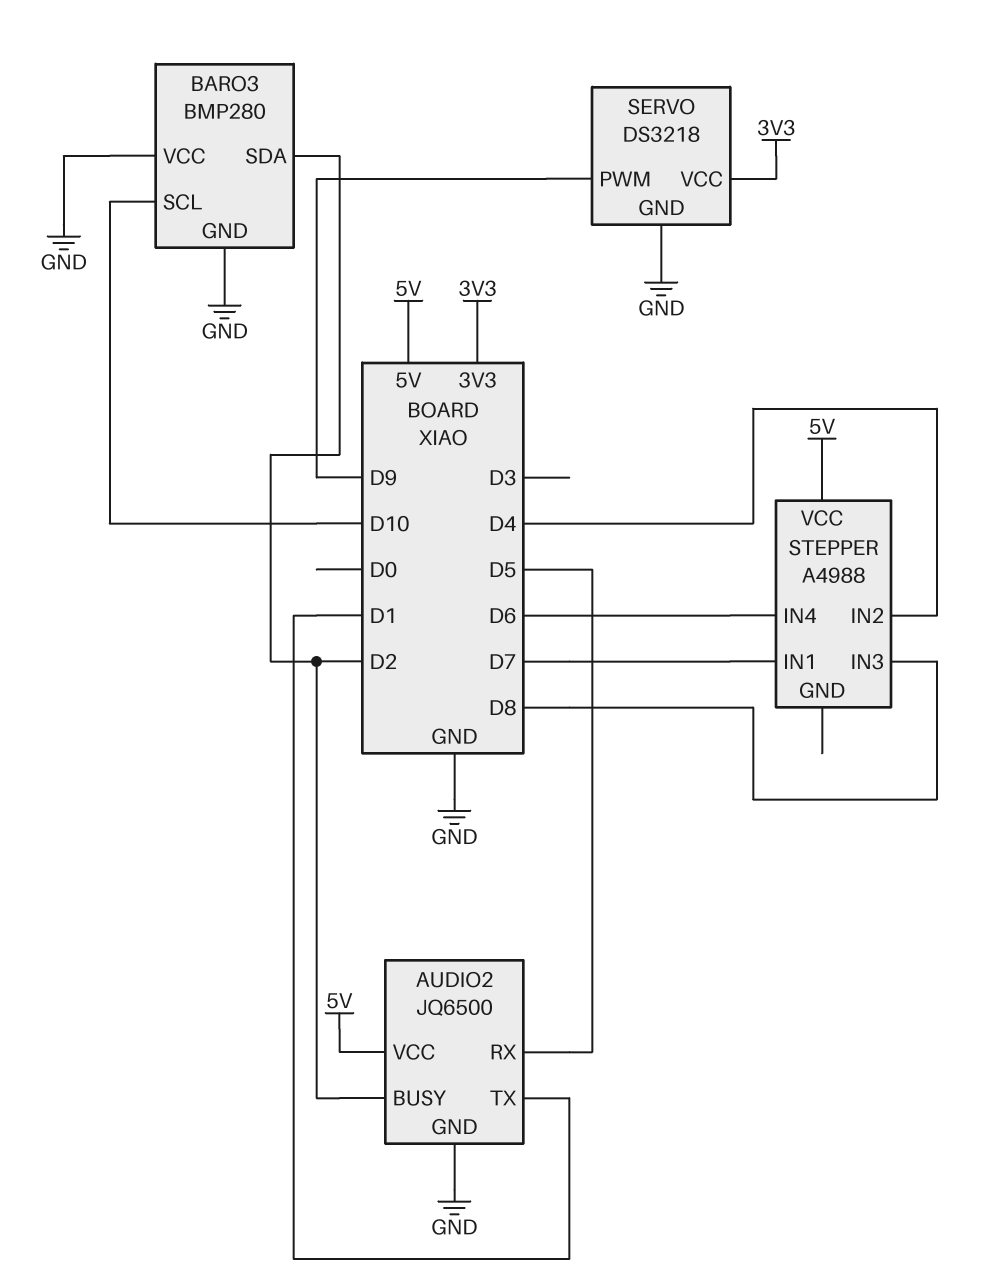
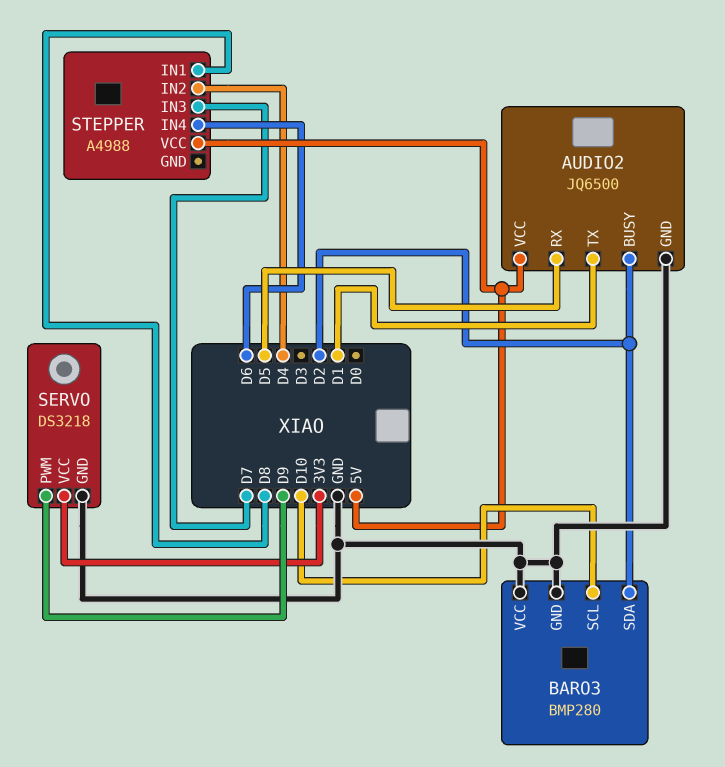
STEPPER pin IN1: D7 -> D8
STEPPER pin IN3: D8 -> D7

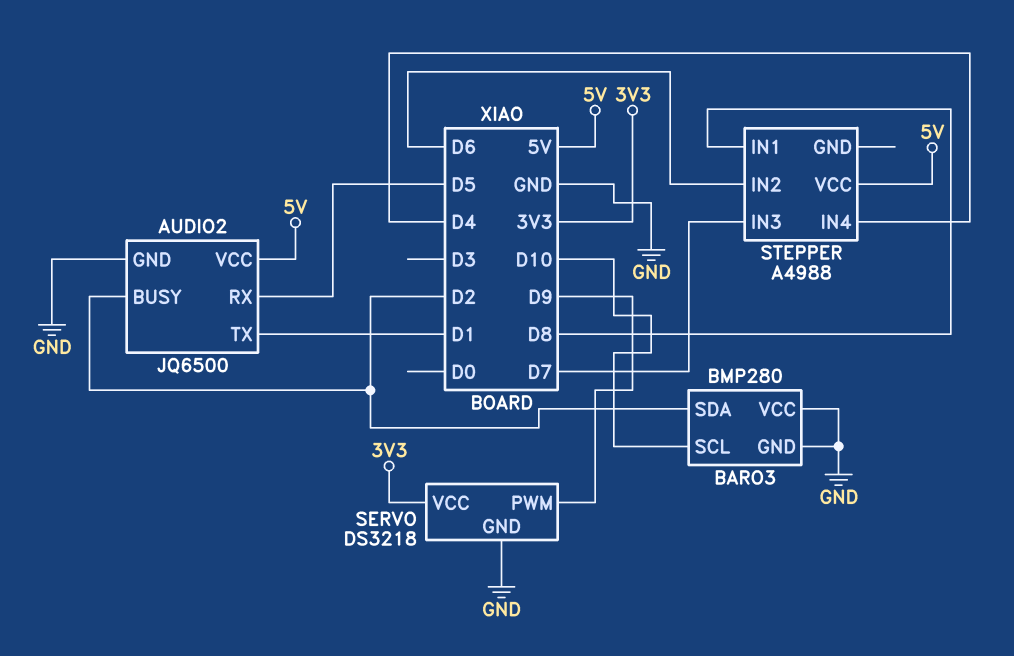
STEPPER pin IN2: D4 -> D6
STEPPER pin IN4: D6 -> D4

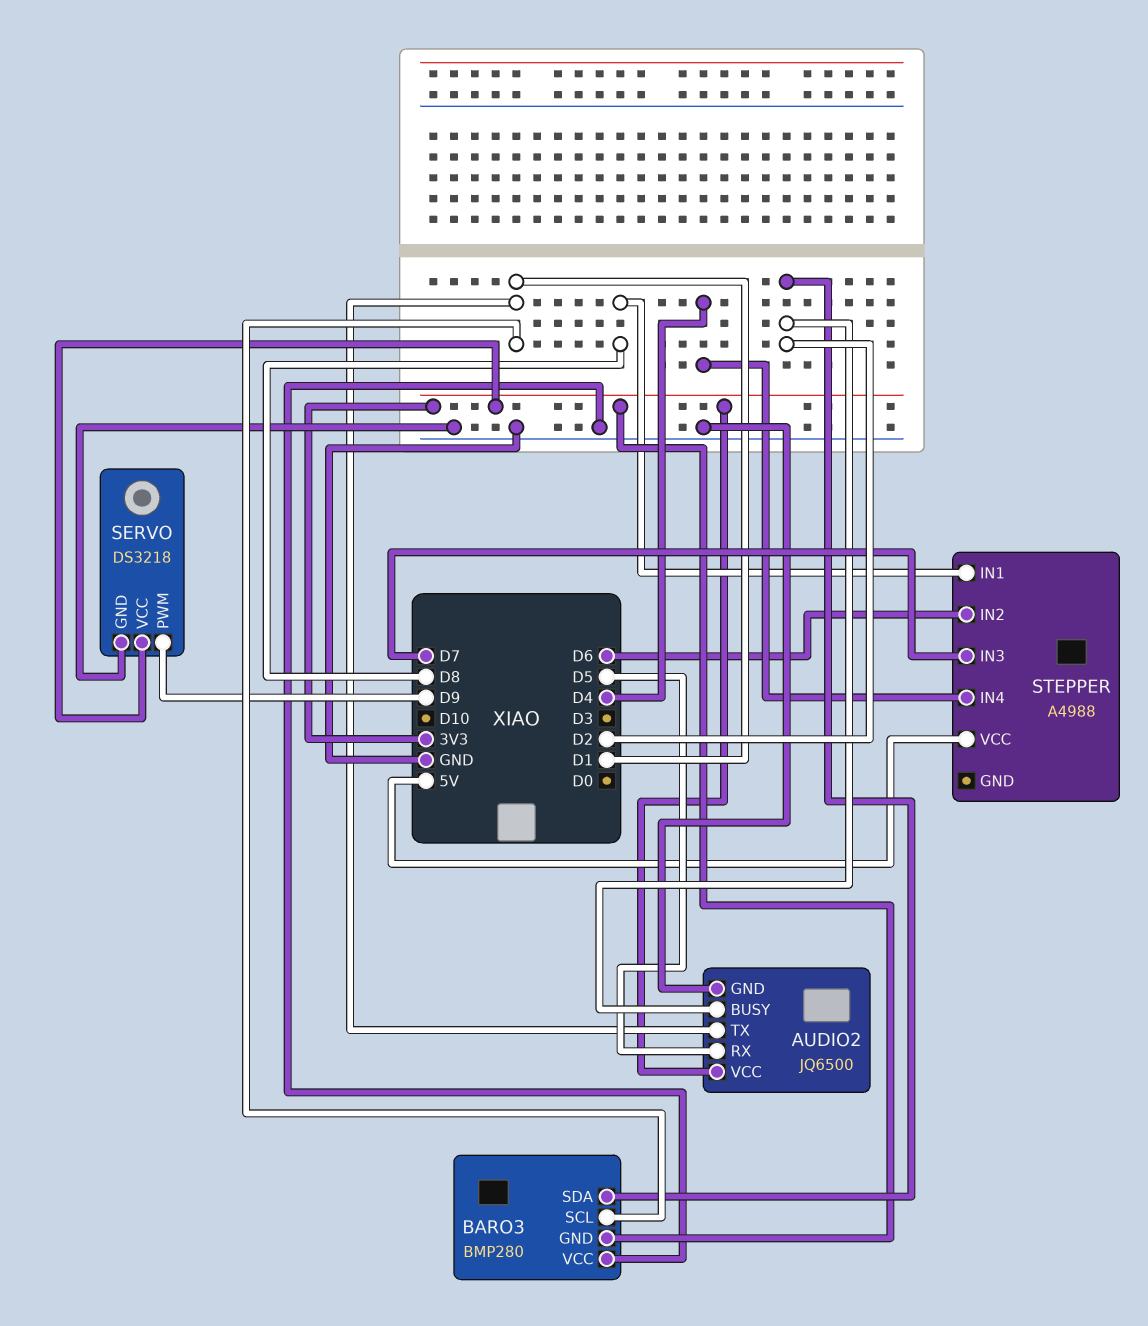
AUDIO2 pin VCC: 5V -> 3V3
BARO3 pin GND: GND -> 3V3
BARO3 pin SCL: D10 -> D1

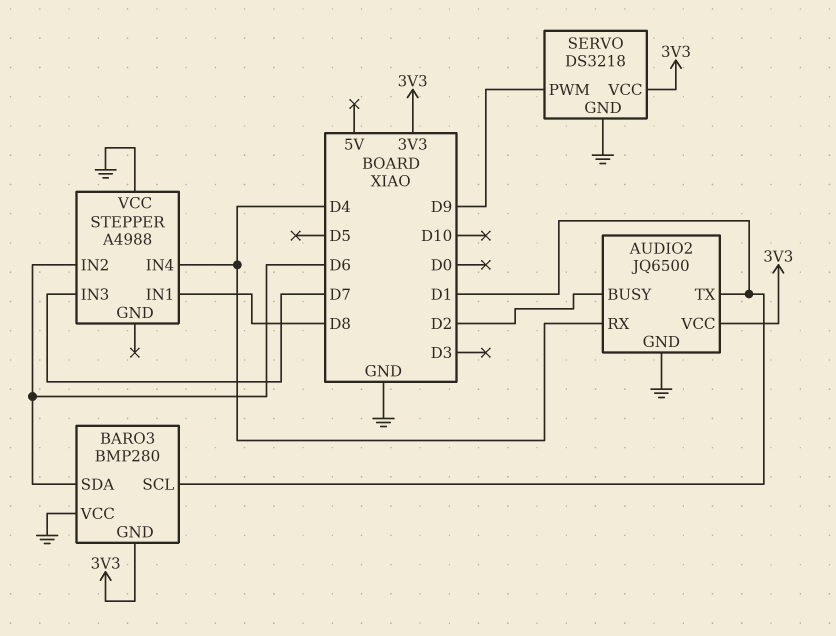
AUDIO2 pin RX: D5 -> D4
BARO3 pin SDA: D2 -> D6
STEPPER pin VCC: 5V -> GND

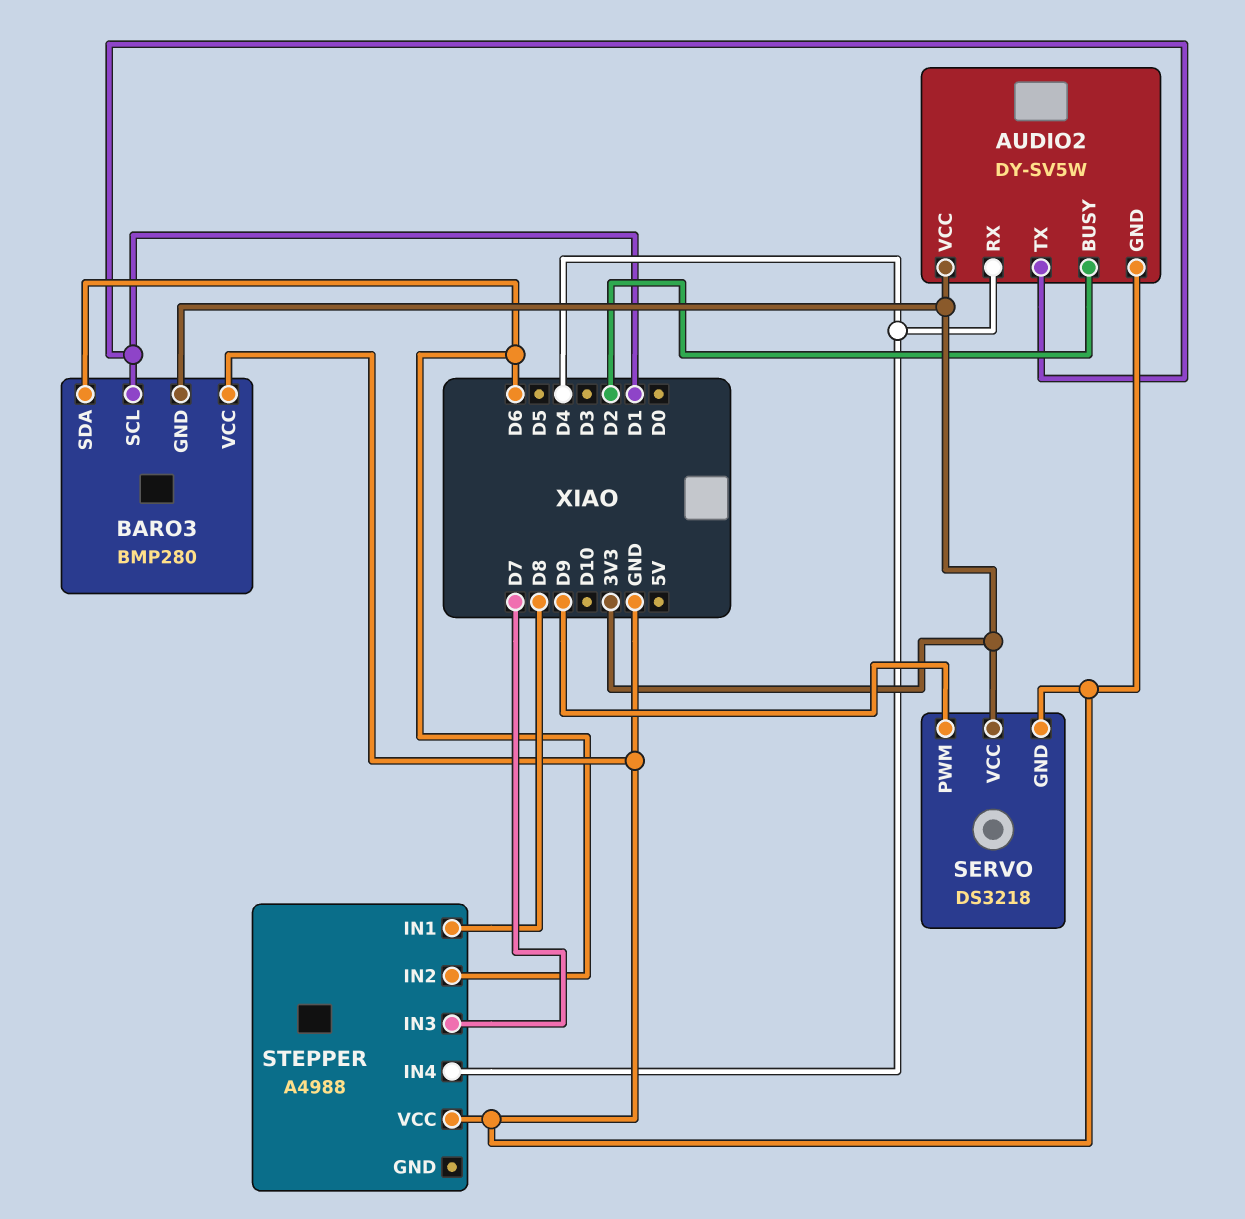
AUDIO2: JQ6500 -> DY-SV5W

